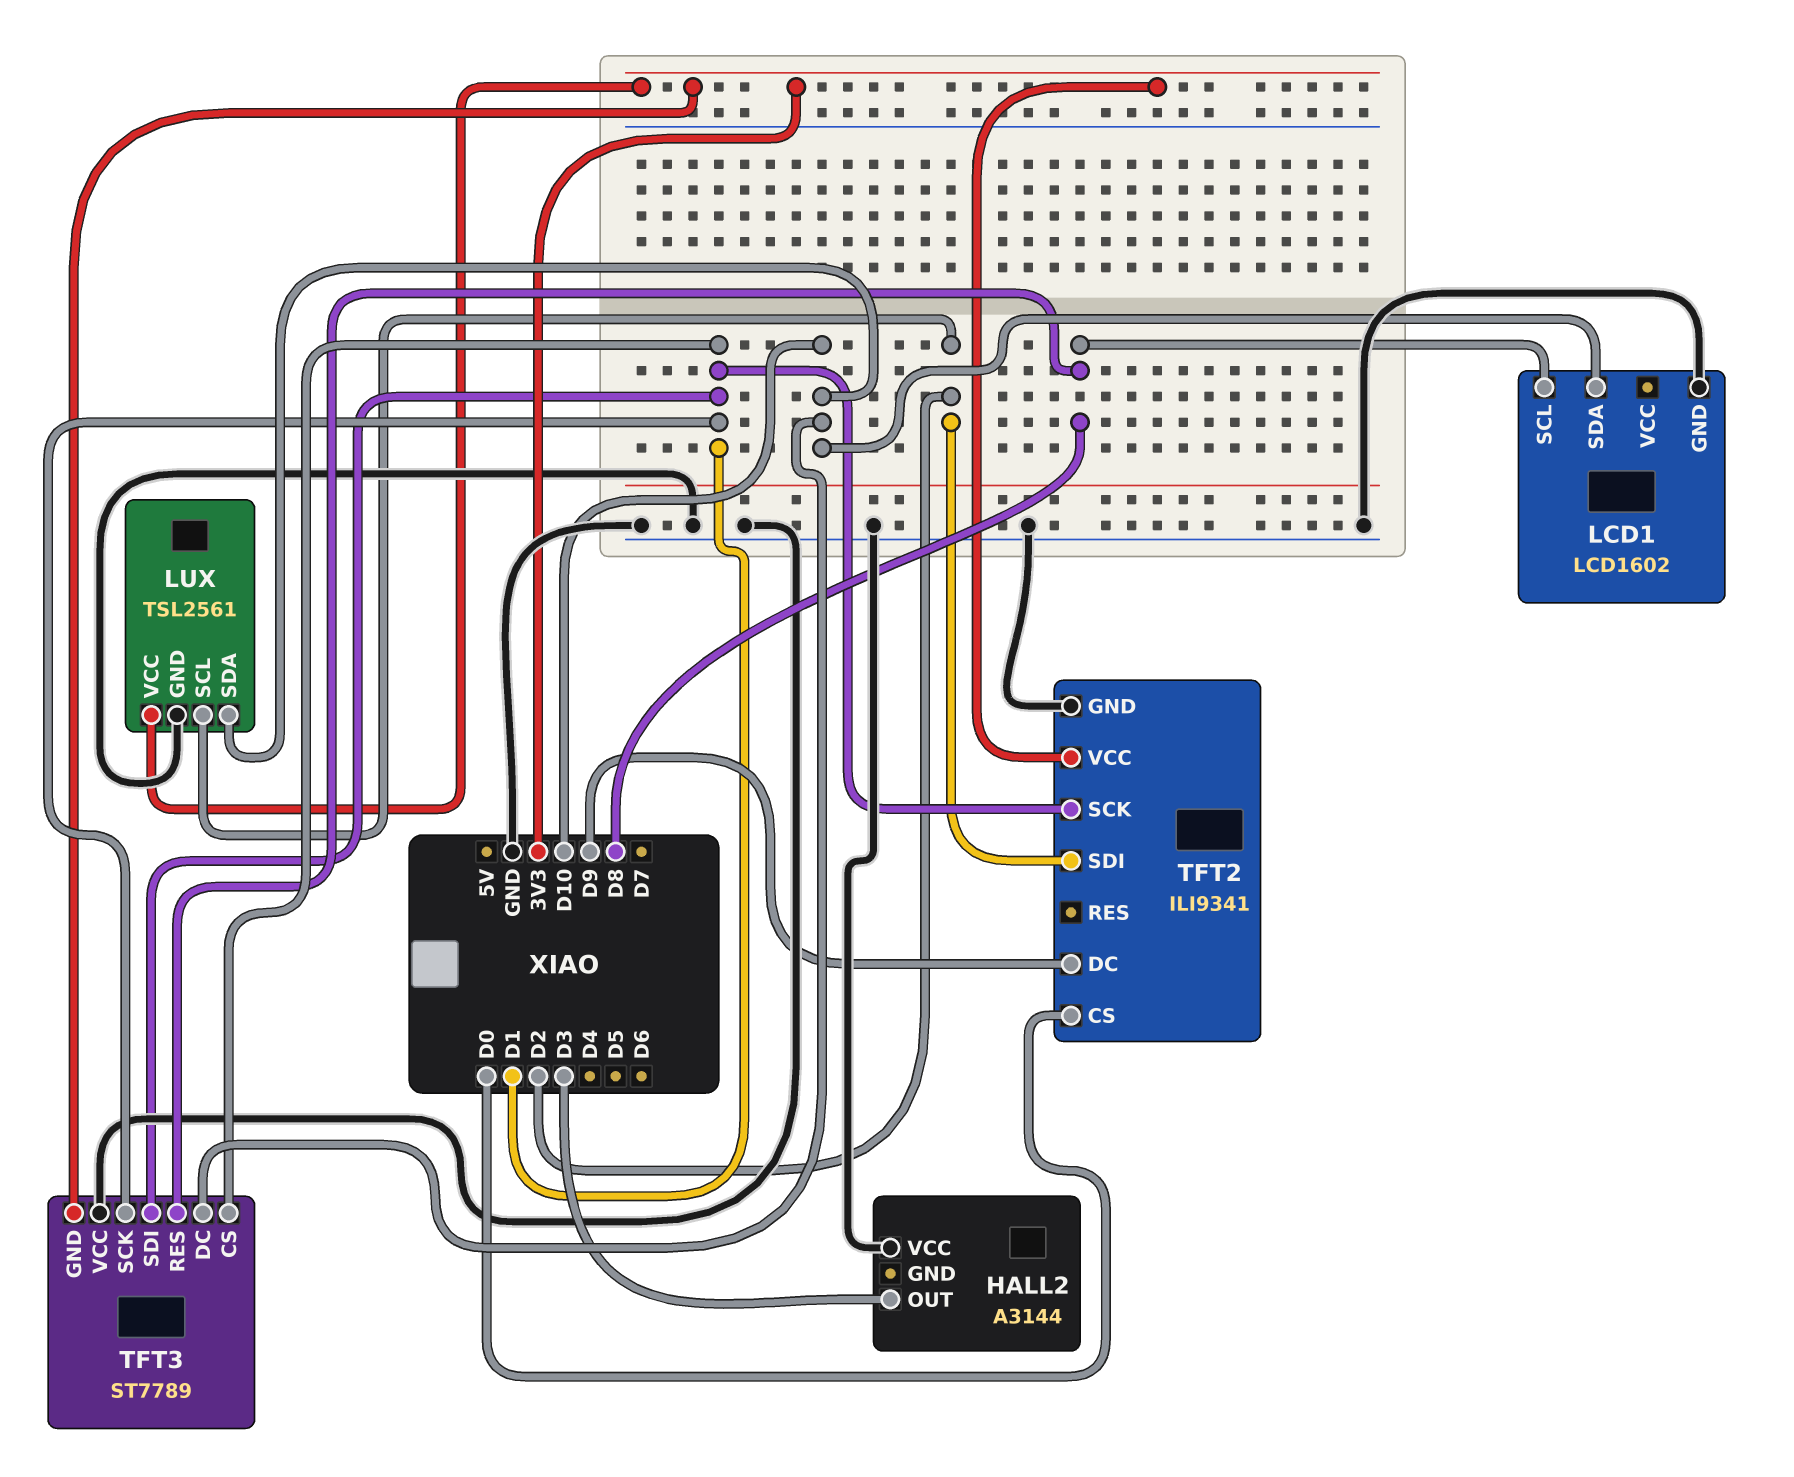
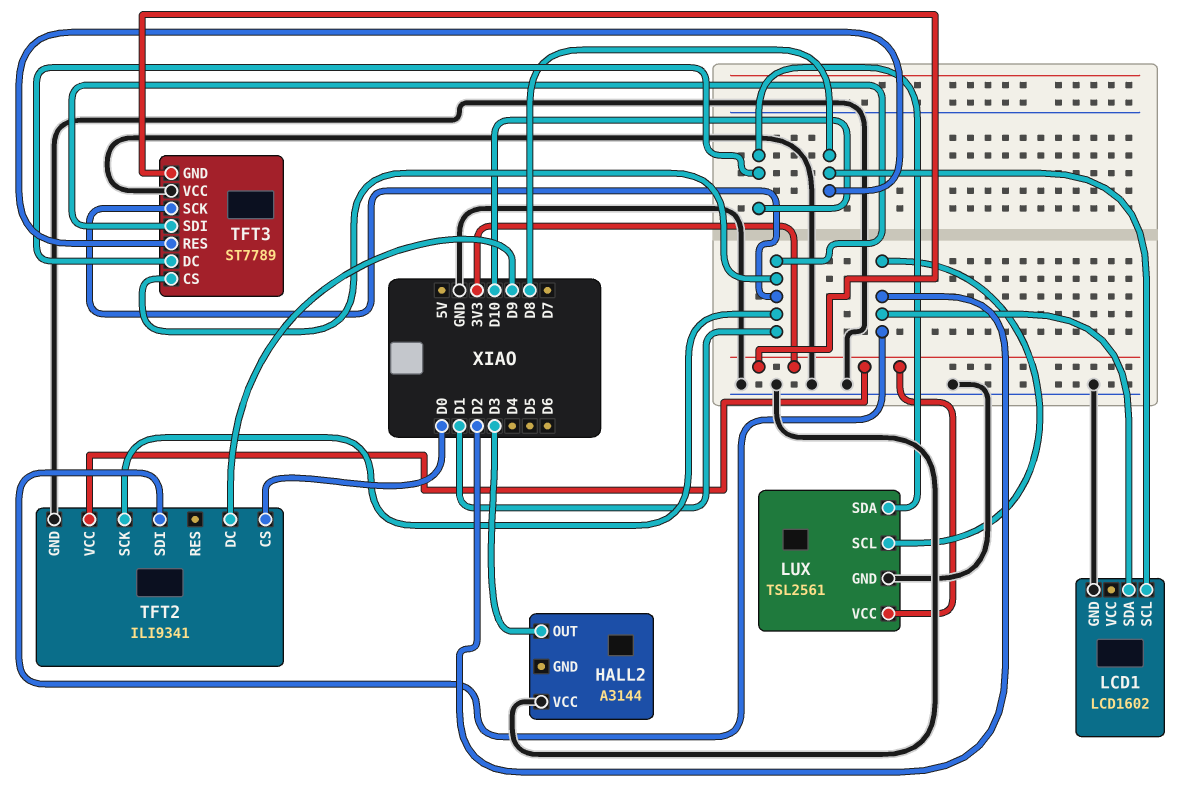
LCD1 pin SDA: D10 -> D2

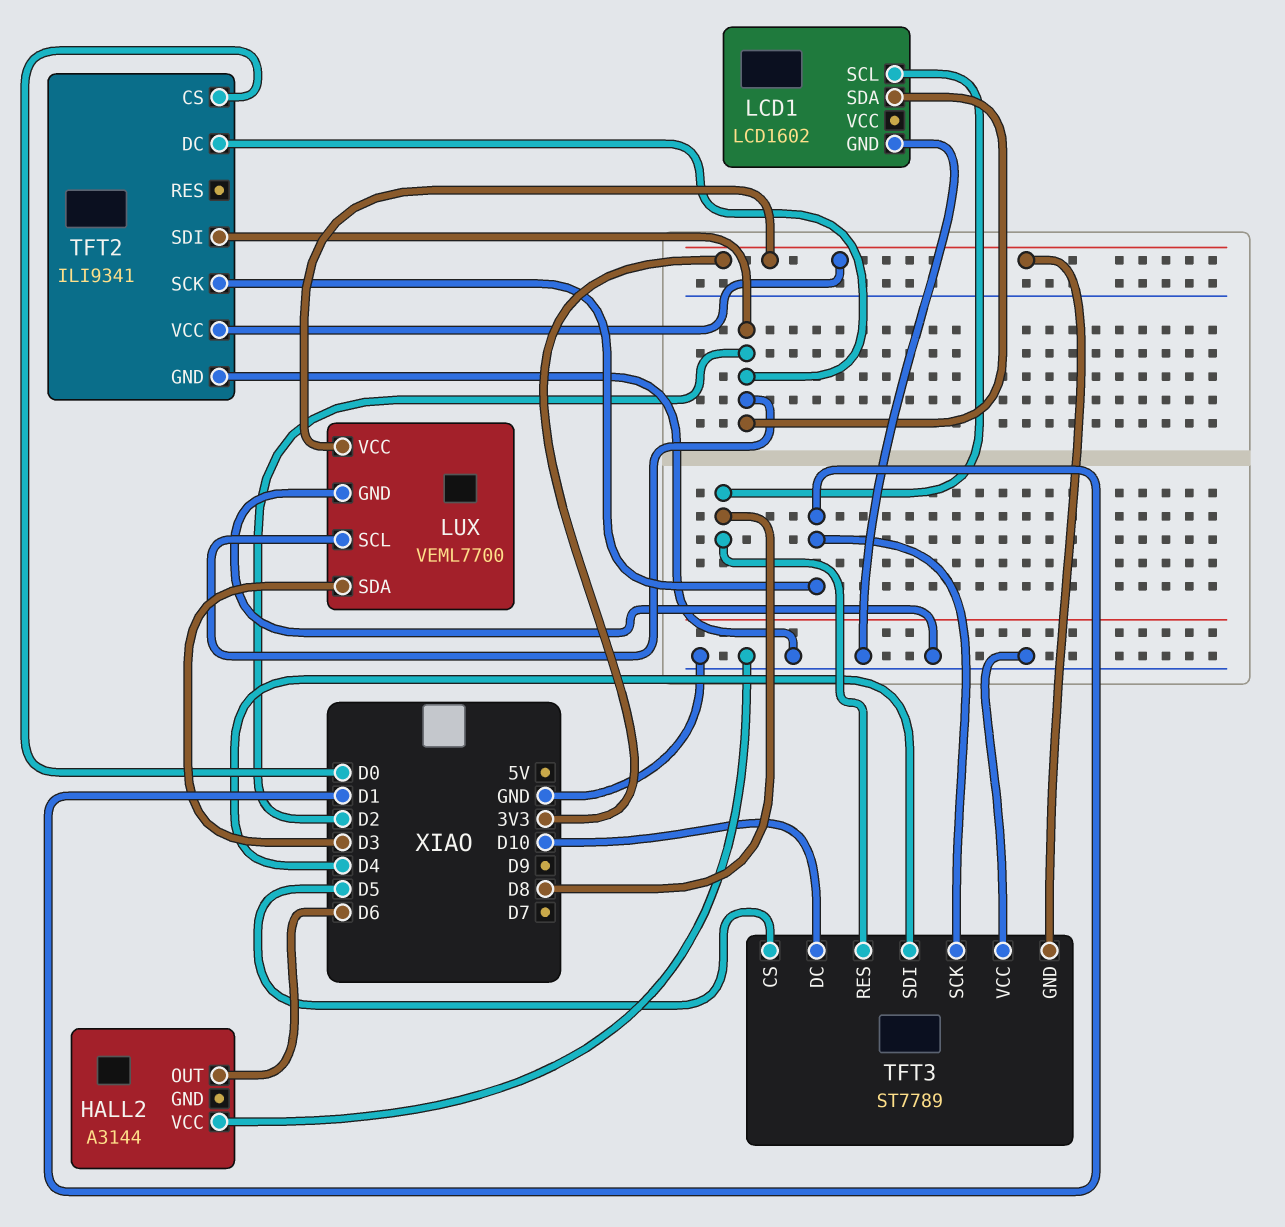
HALL2 pin OUT: D3 -> D6
LUX: TSL2561 -> VEML7700
LUX pin SDA: D10 -> D3
TFT2 pin DC: D9 -> D2
TFT3 pin CS: D1 -> D5
TFT3 pin SDI: D1 -> D4

